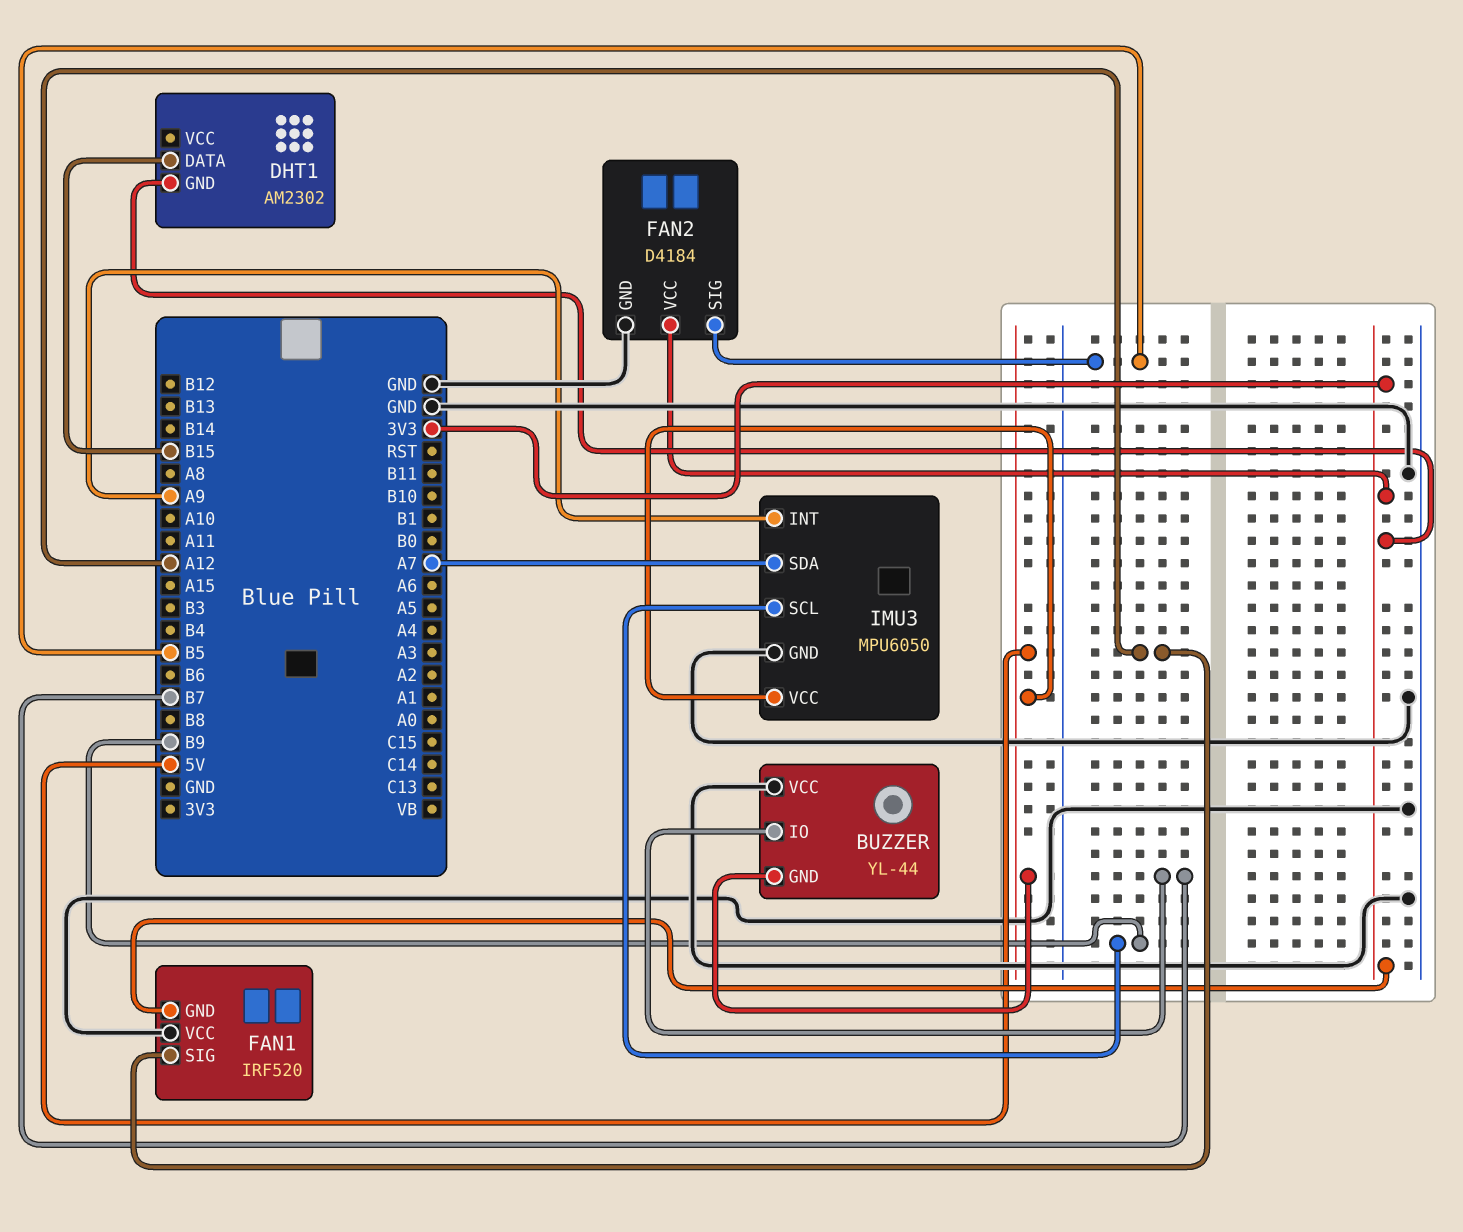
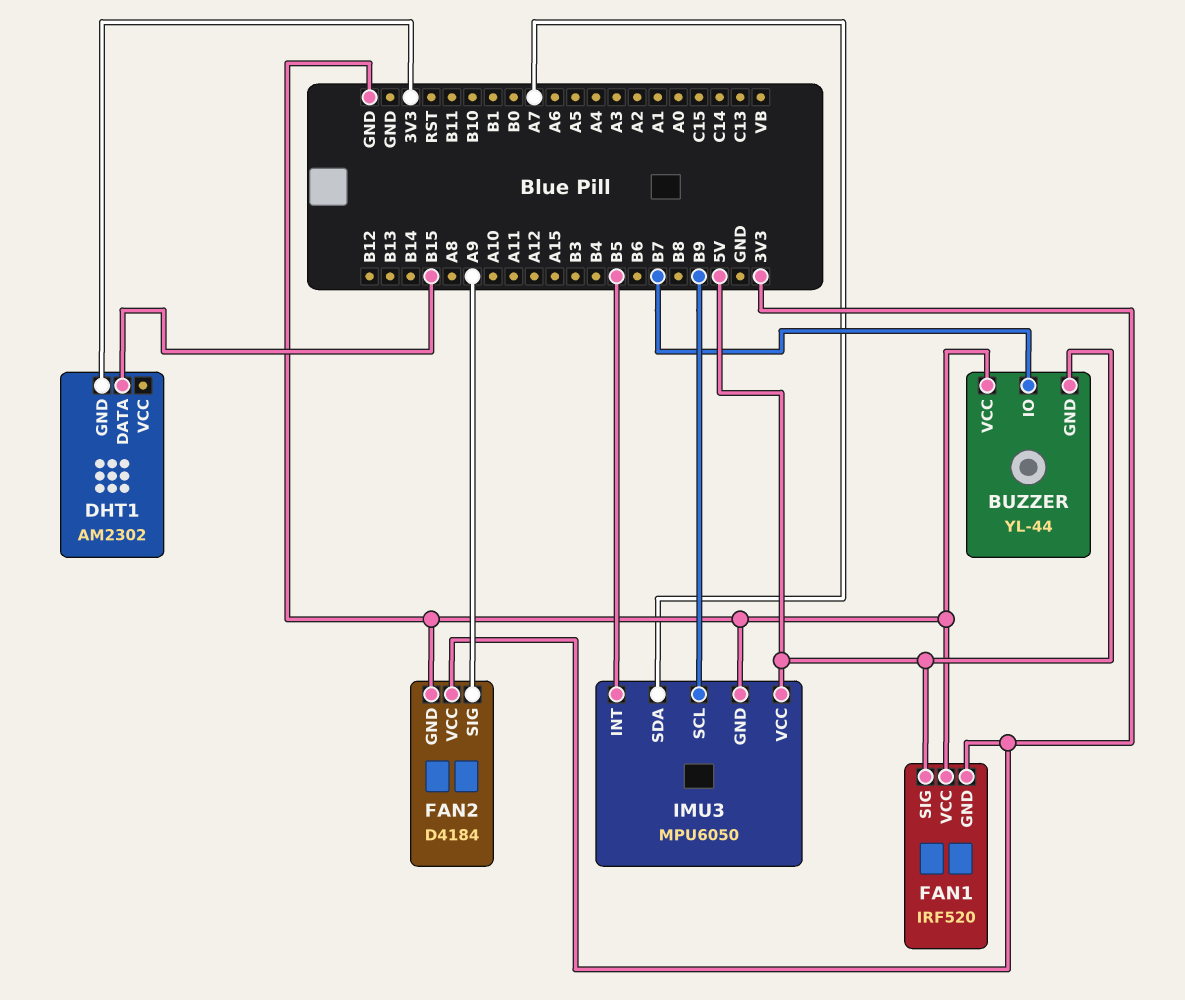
FAN1 pin SIG: A12 -> 5V
FAN2 pin SIG: B5 -> A9
IMU3 pin INT: A9 -> B5

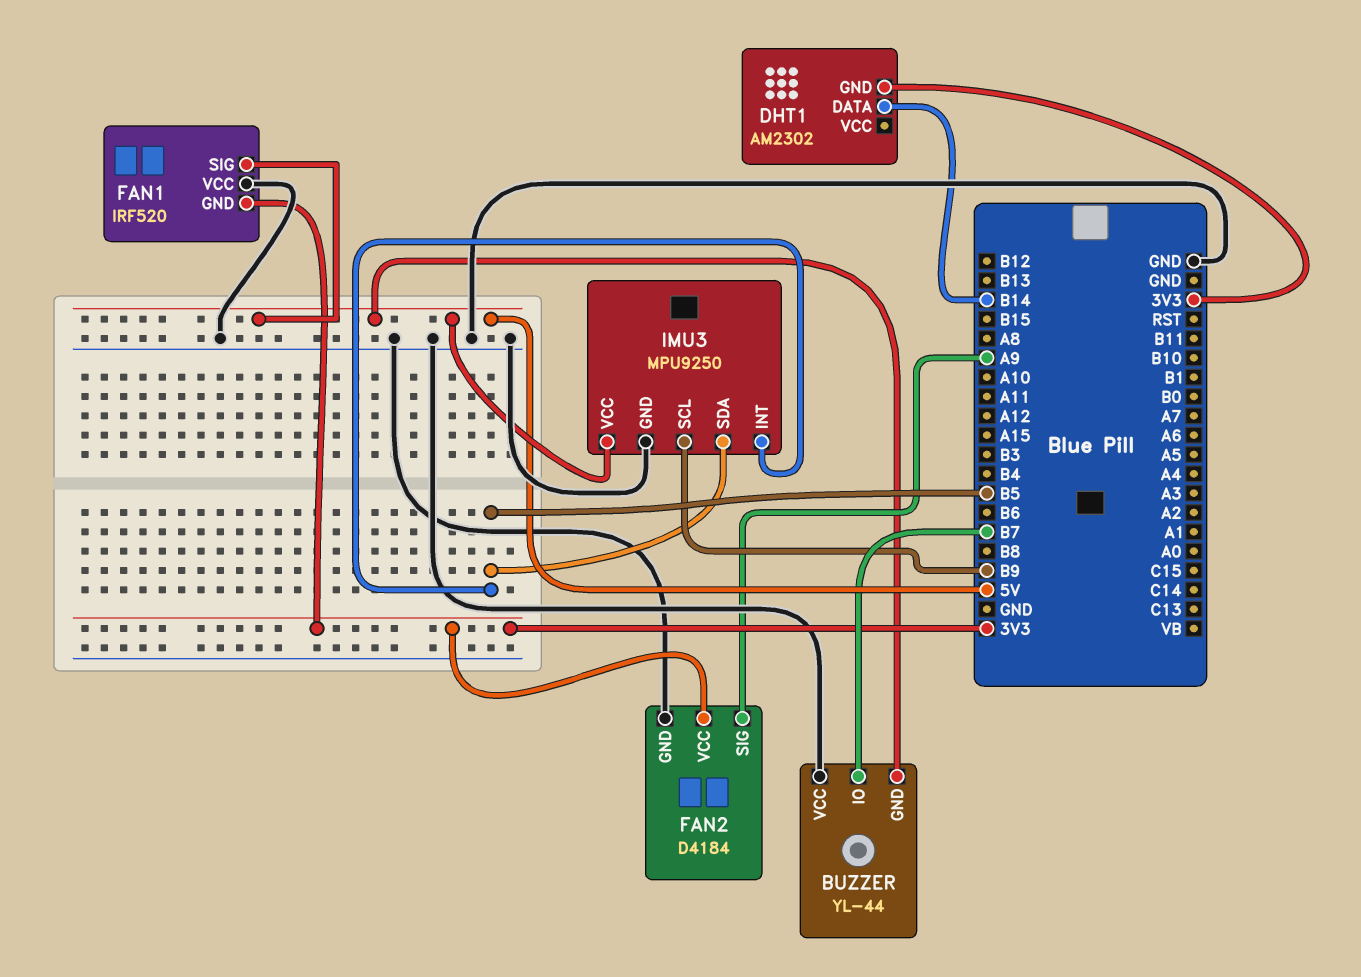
DHT1 pin DATA: B15 -> B14
IMU3: MPU6050 -> MPU9250
IMU3 pin SDA: A7 -> B5

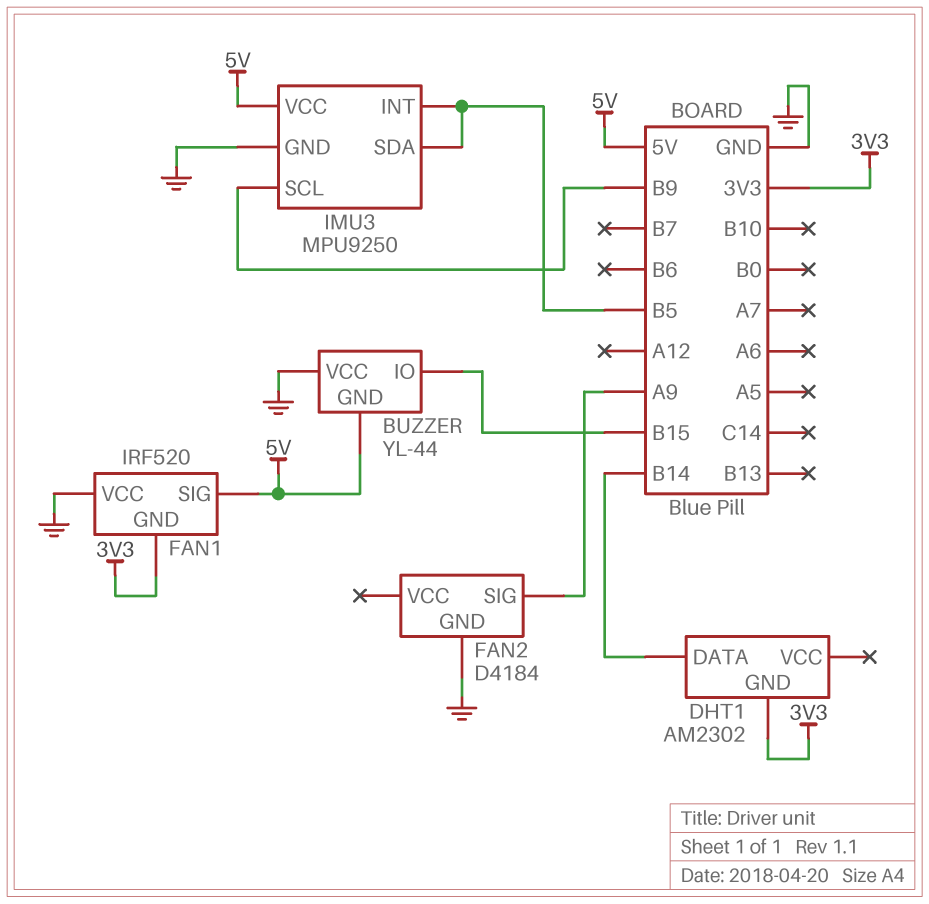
BUZZER pin IO: B7 -> B15
FAN2 pin VCC: 3V3 -> none

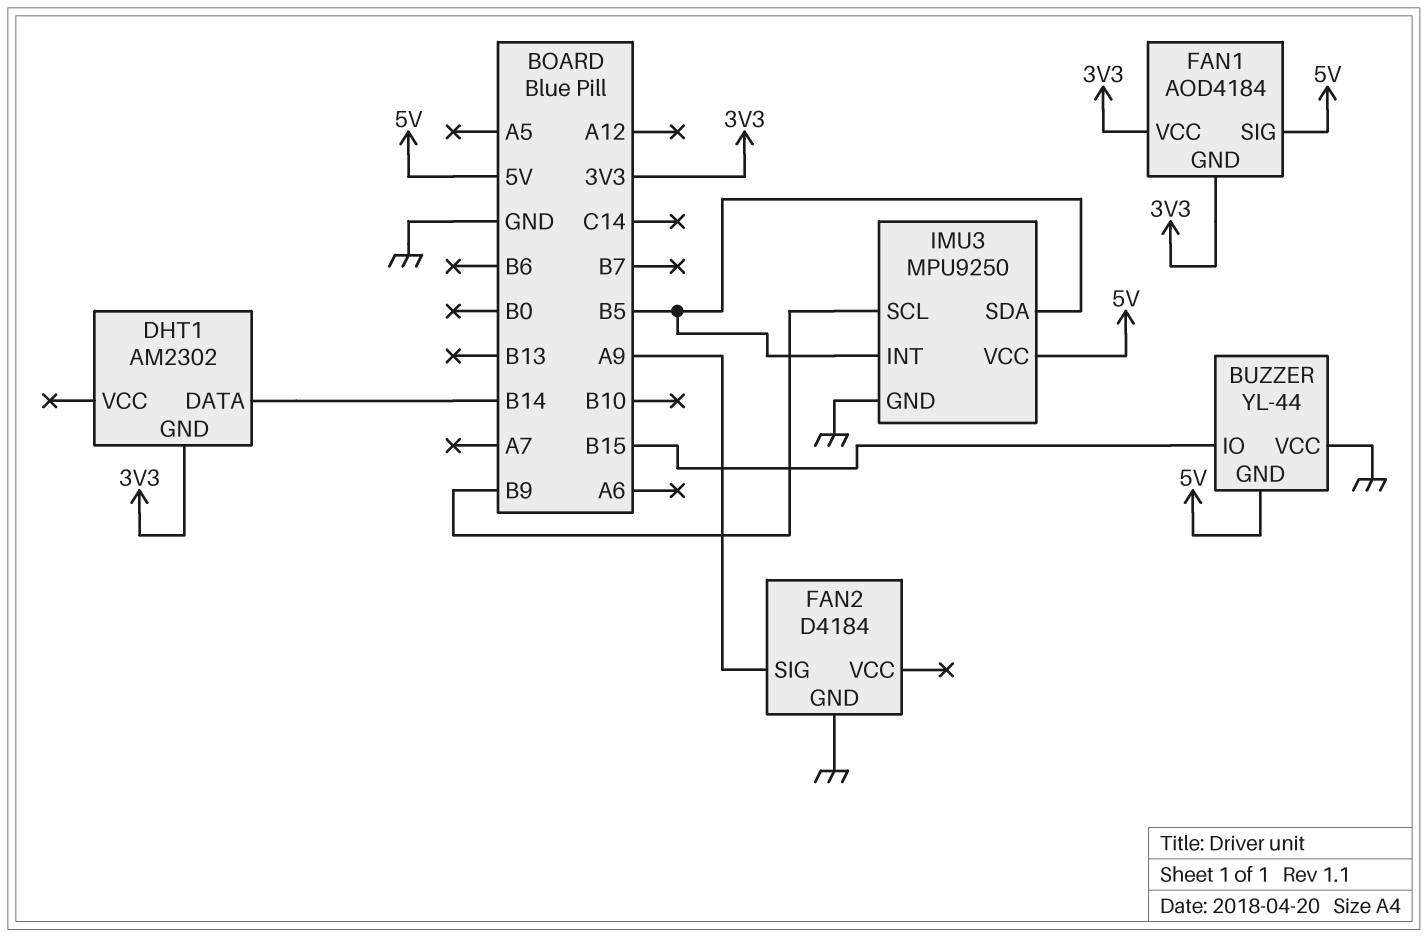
FAN1: IRF520 -> AOD4184
FAN1 pin VCC: GND -> 3V3

